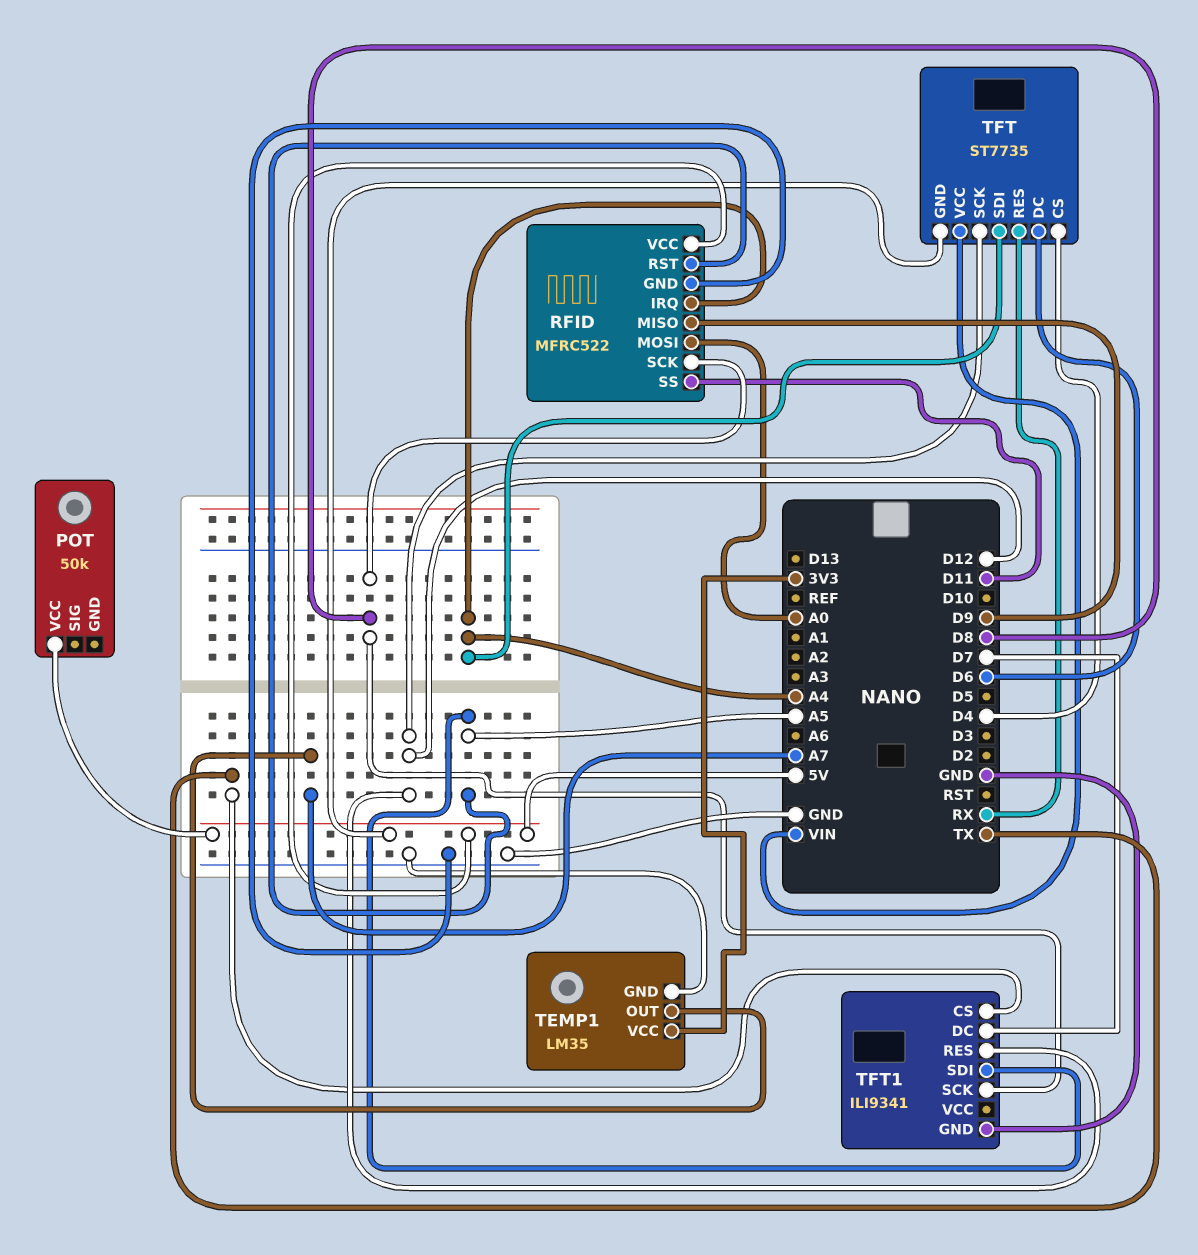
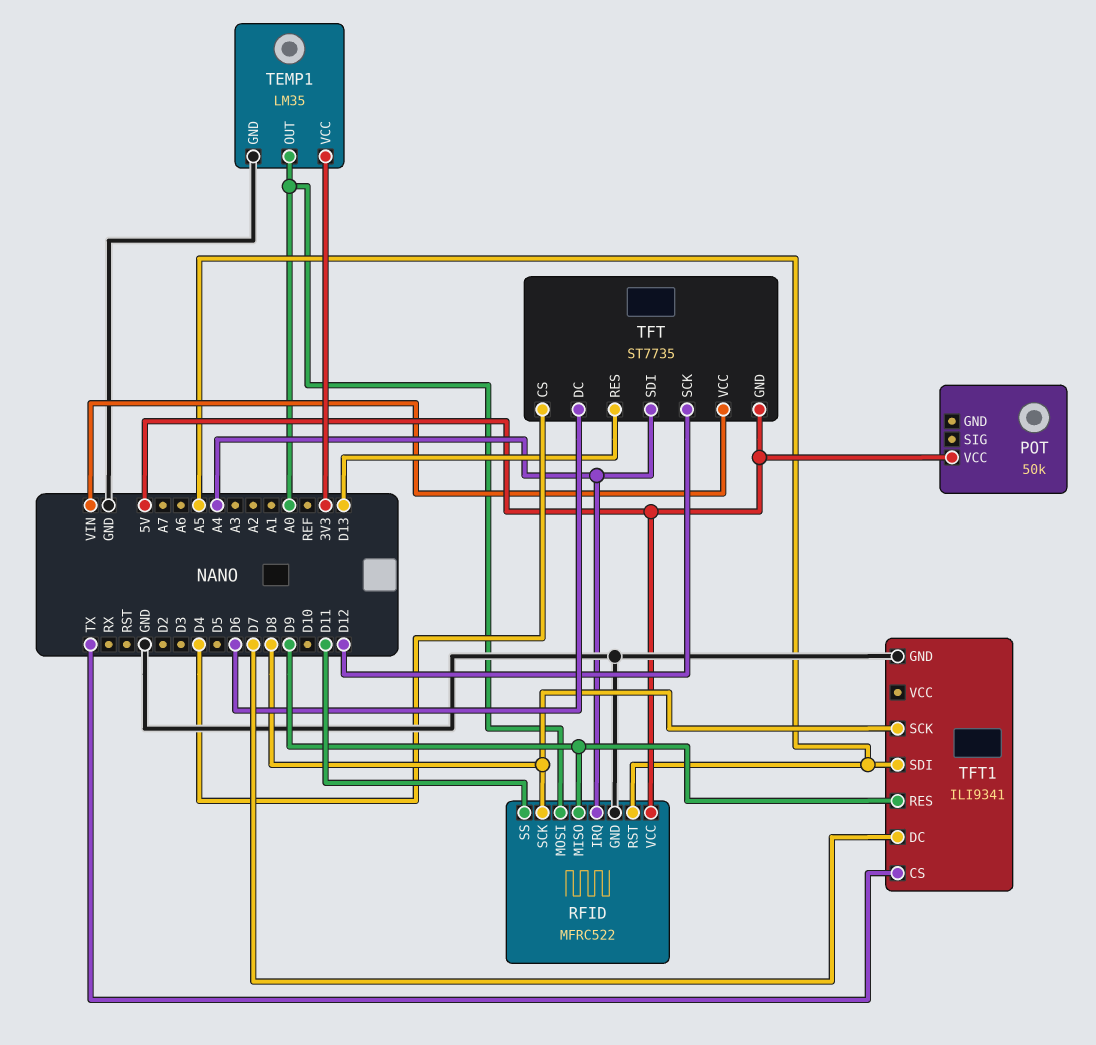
TEMP1 pin OUT: A7 -> A0
TFT pin RES: RX -> D13
TFT1 pin RES: D12 -> D9

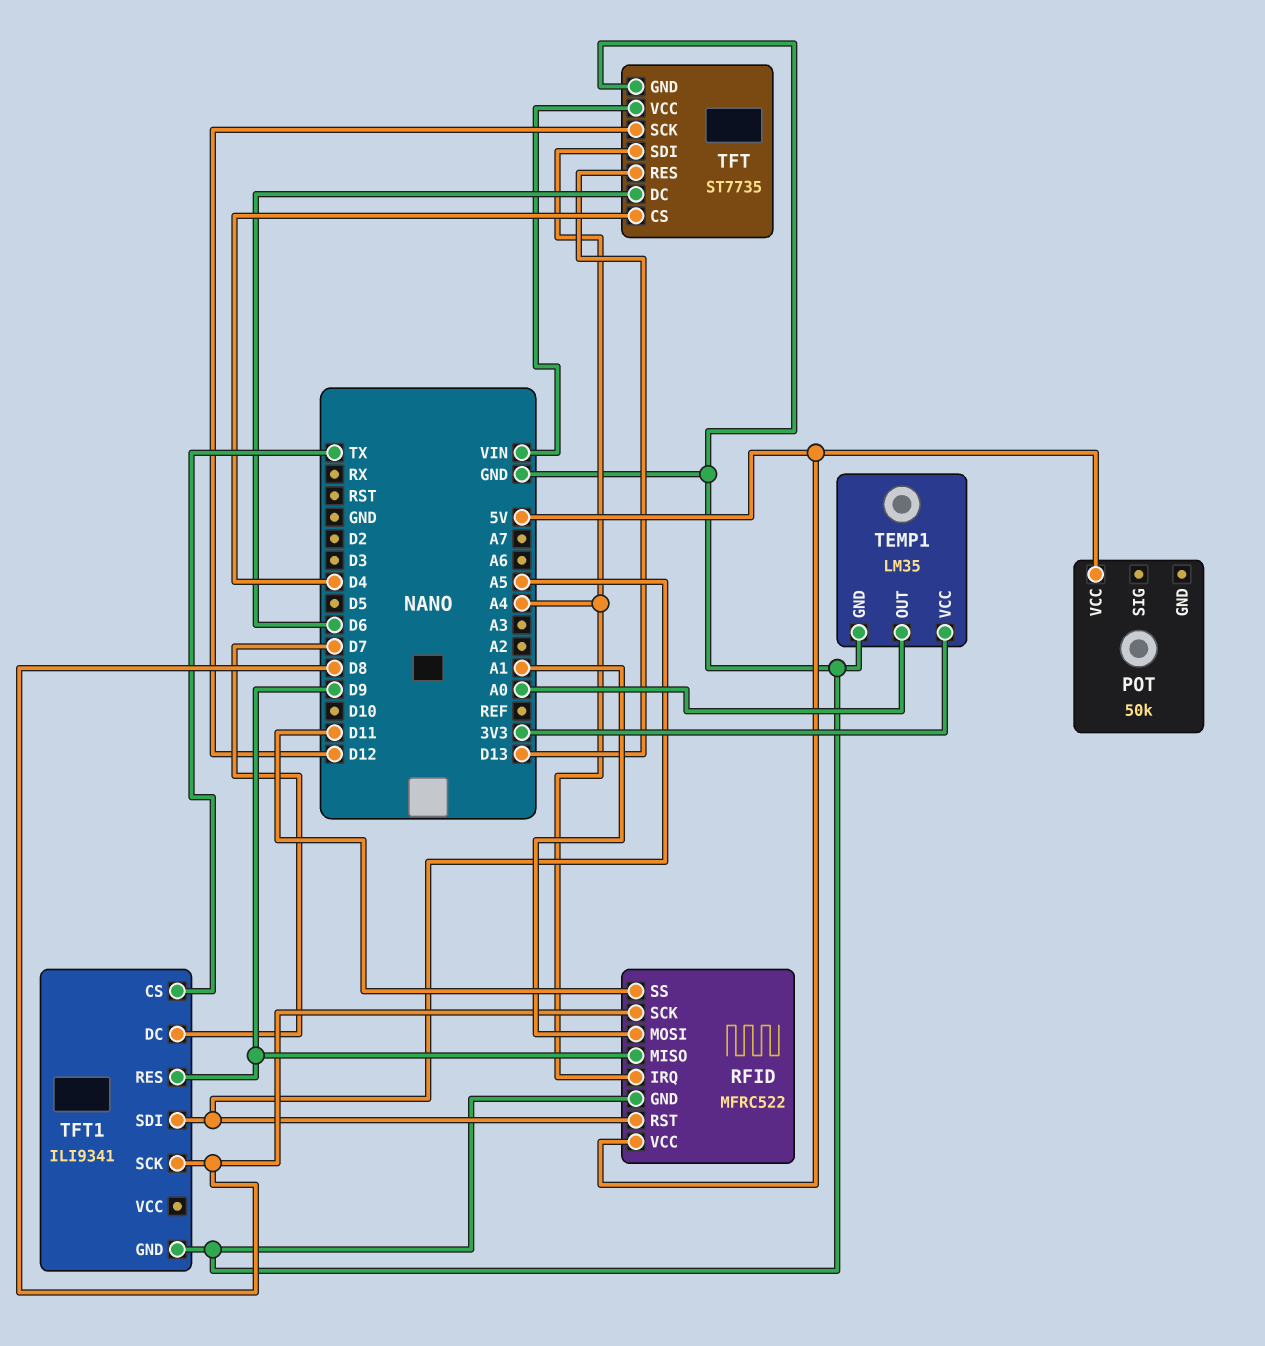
RFID pin MOSI: A0 -> A1
TFT pin GND: 5V -> GND

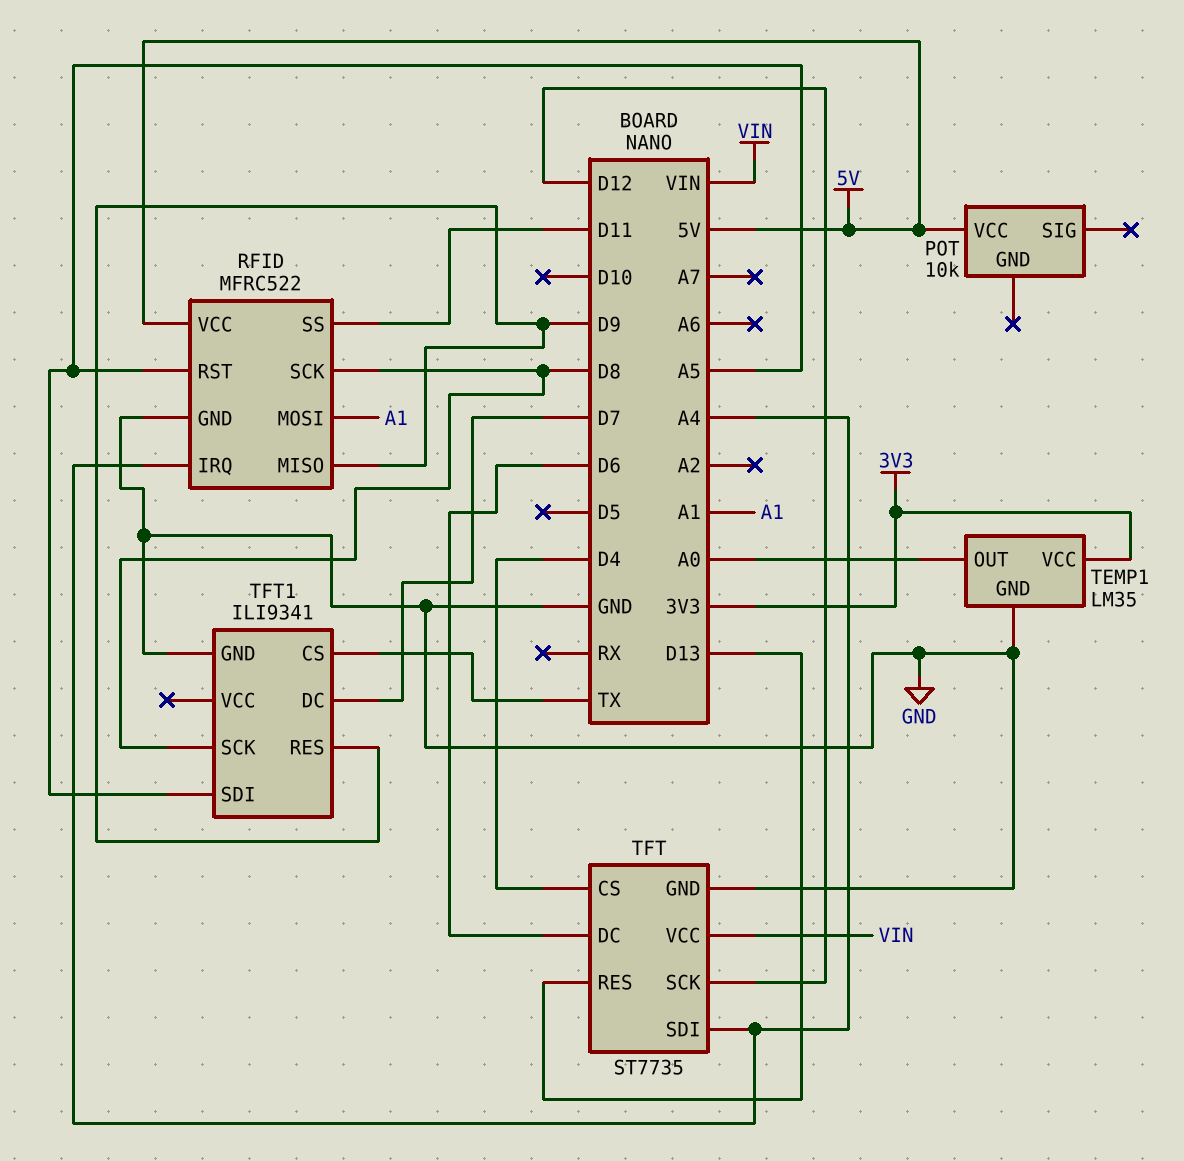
POT: 50k -> 10k

